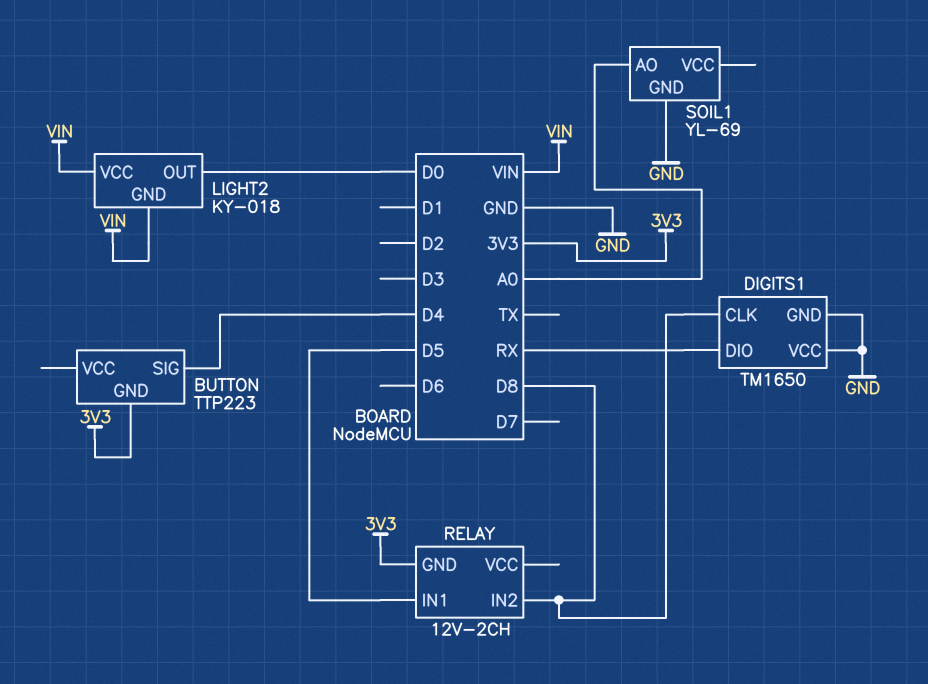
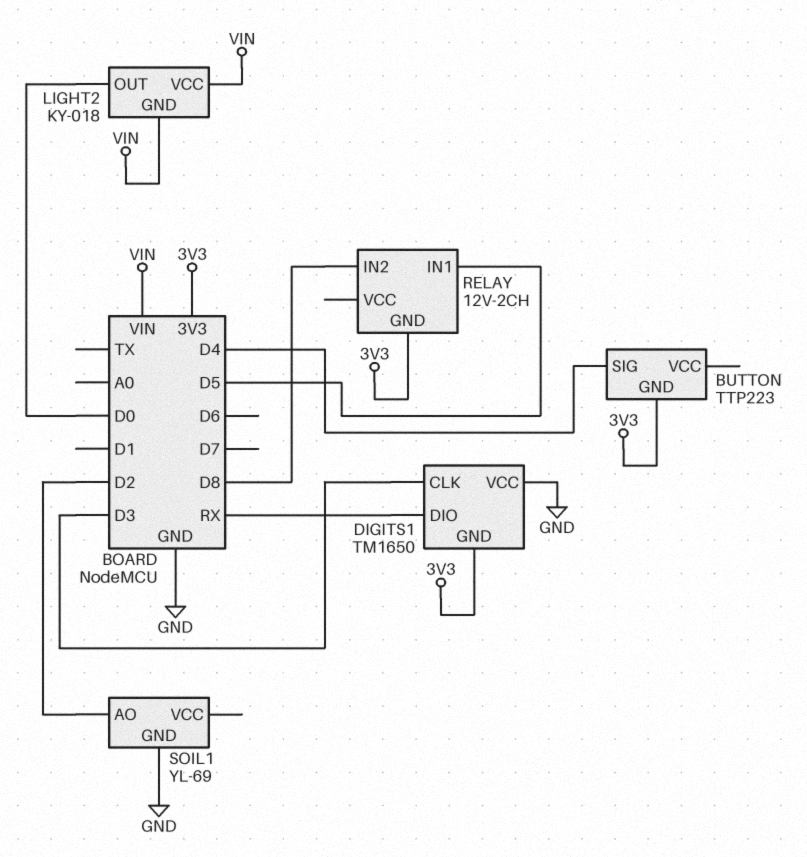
DIGITS1 pin CLK: D8 -> D3
DIGITS1 pin GND: GND -> 3V3
SOIL1 pin AO: A0 -> D2

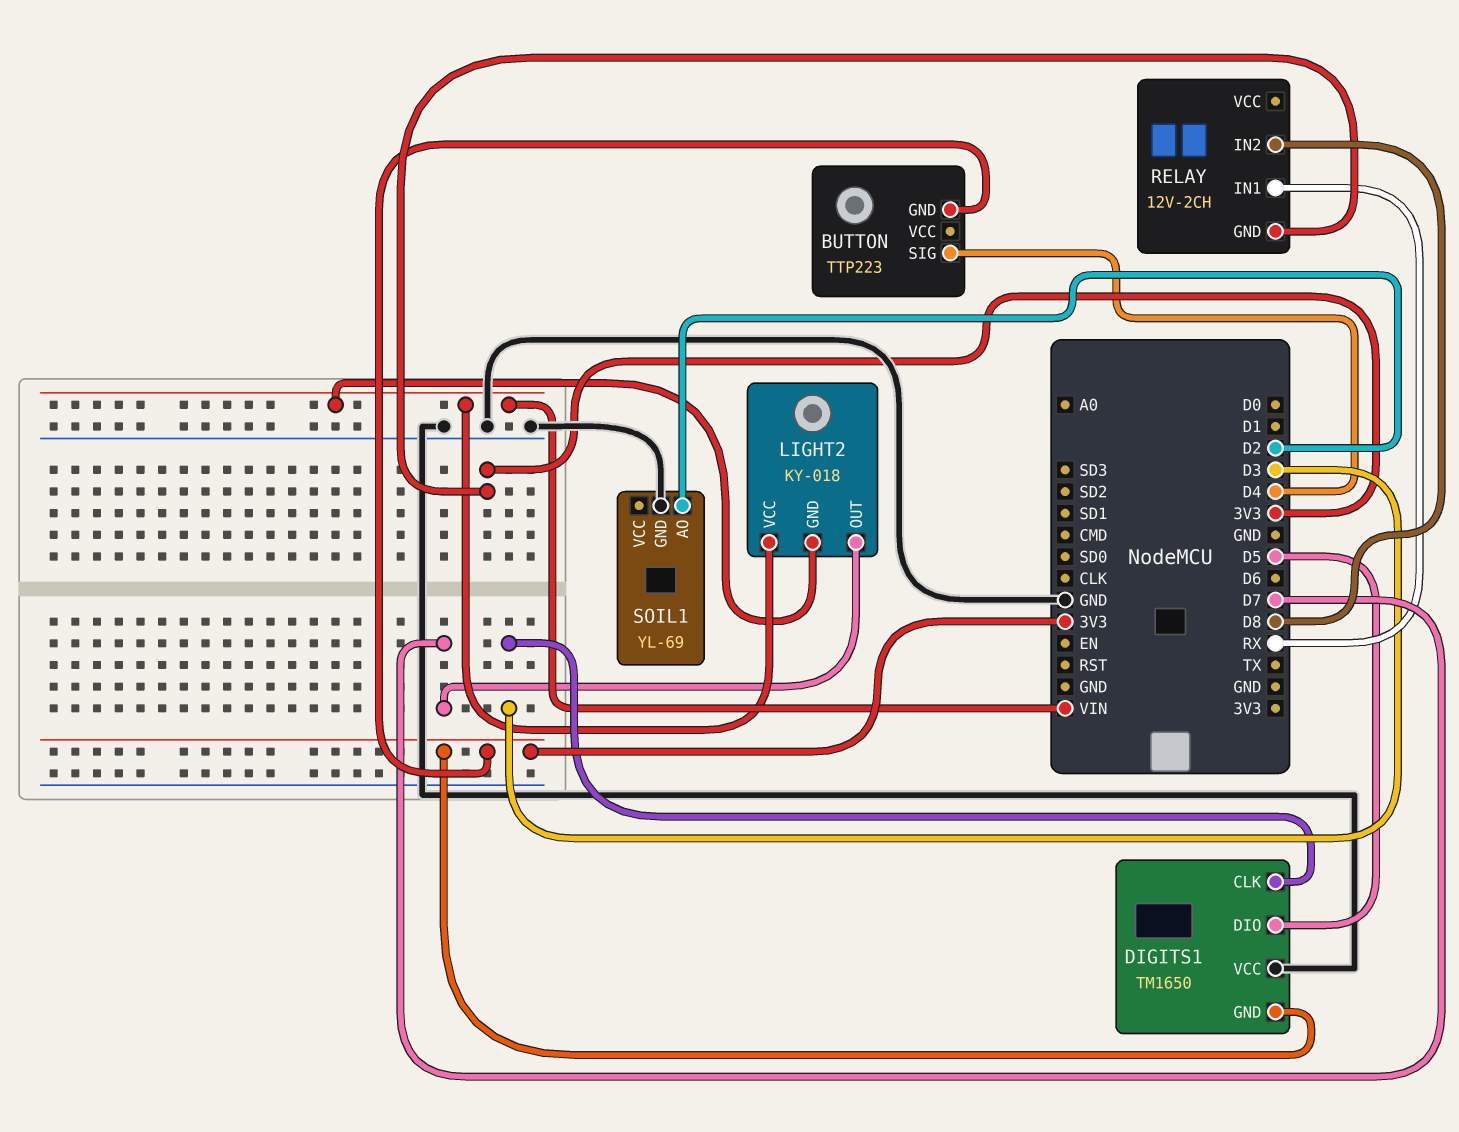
DIGITS1 pin DIO: RX -> D5
LIGHT2 pin OUT: D0 -> D7
RELAY pin IN1: D5 -> RX

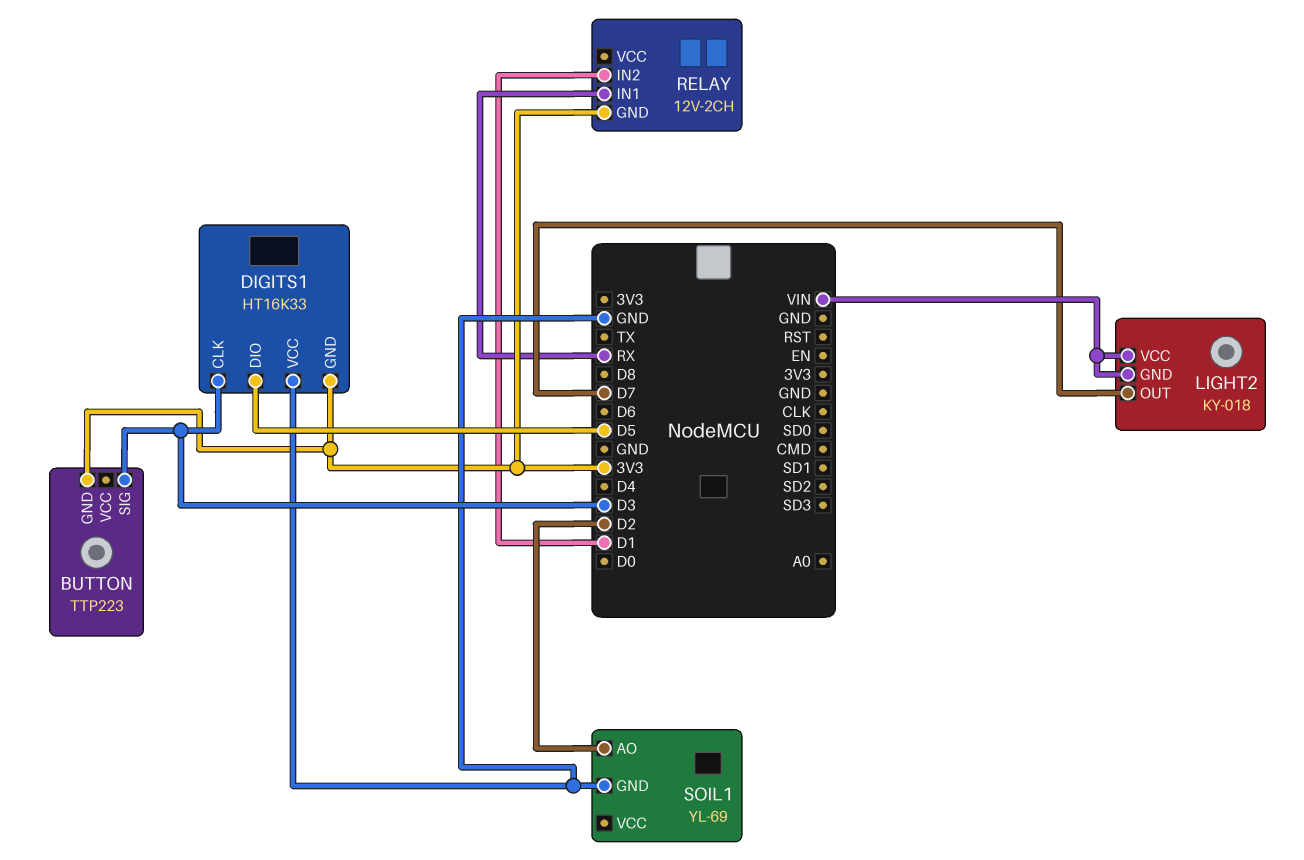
BUTTON pin SIG: D4 -> D3
DIGITS1: TM1650 -> HT16K33
RELAY pin IN2: D8 -> D1

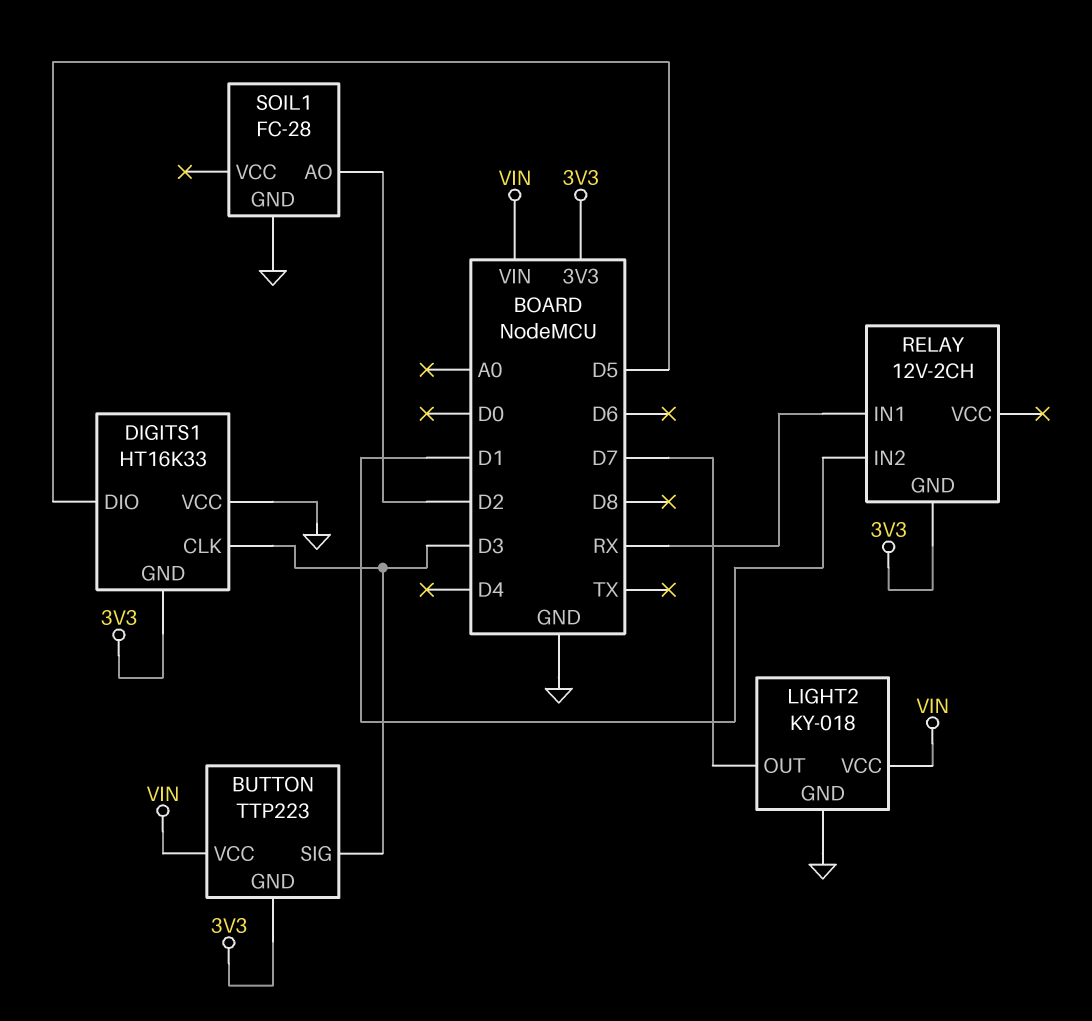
BUTTON pin VCC: none -> VIN
LIGHT2 pin GND: VIN -> GND
SOIL1: YL-69 -> FC-28

